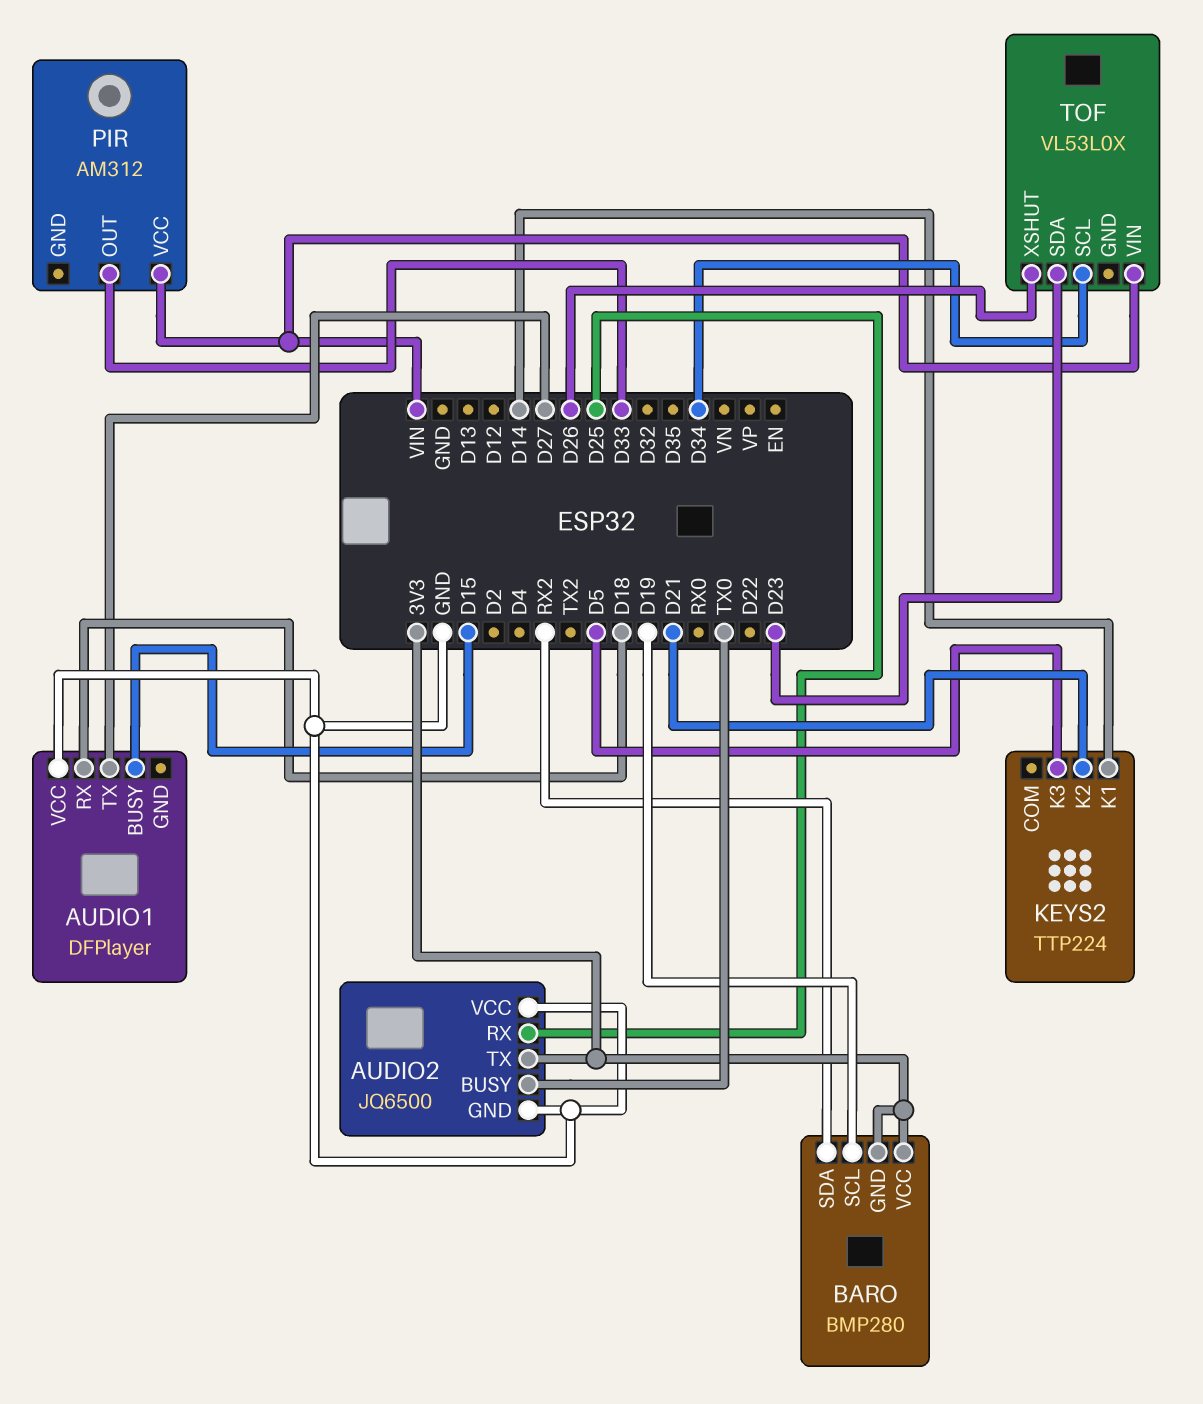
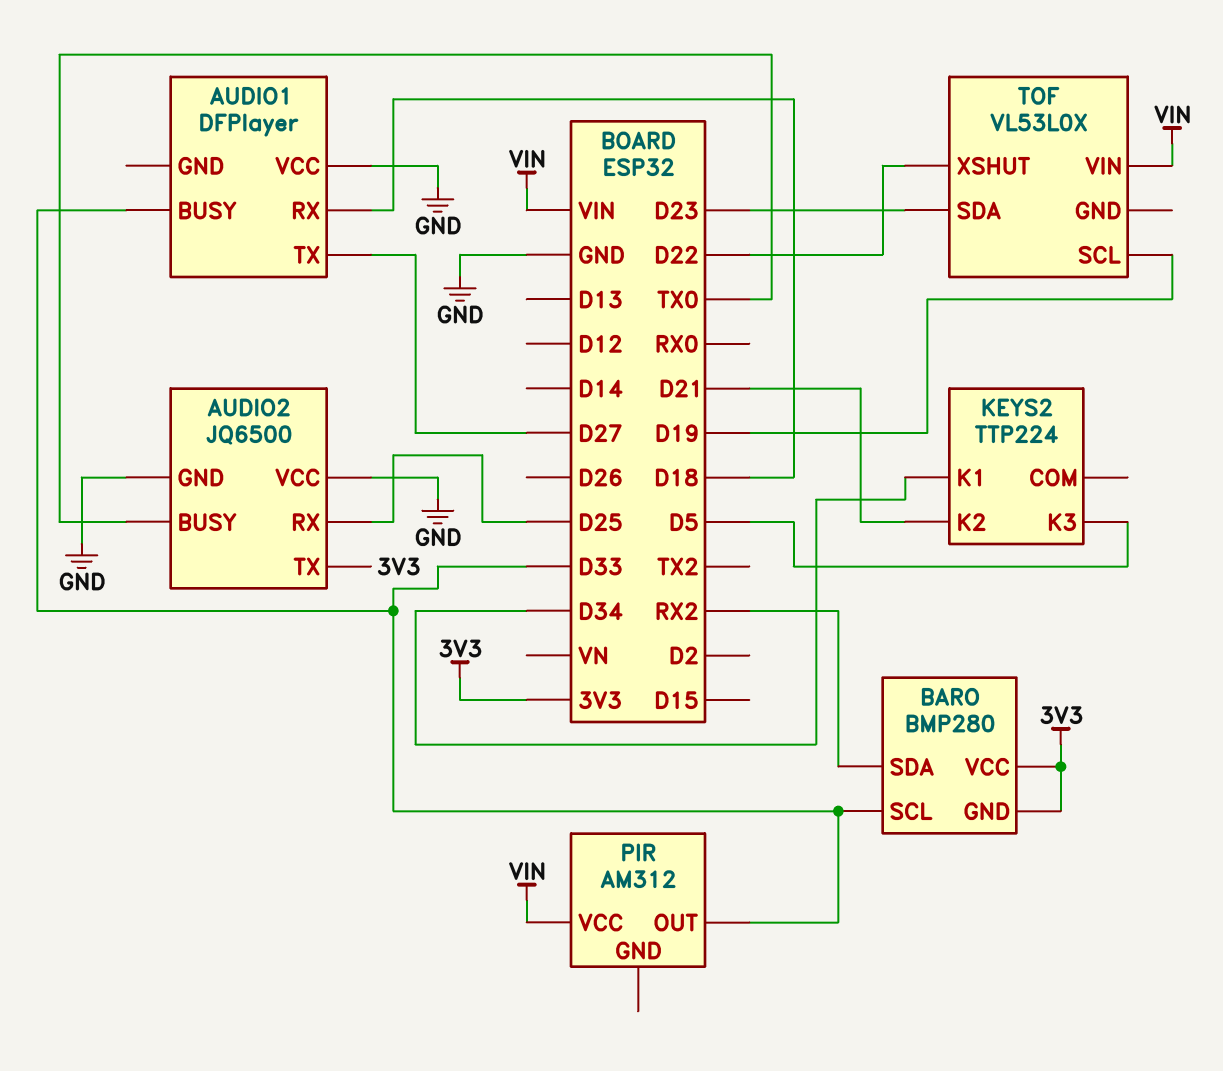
AUDIO1 pin BUSY: D15 -> D33
BARO pin SCL: D19 -> D33
KEYS2 pin K1: D14 -> D34
TOF pin SCL: D34 -> D19
TOF pin XSHUT: D26 -> D22

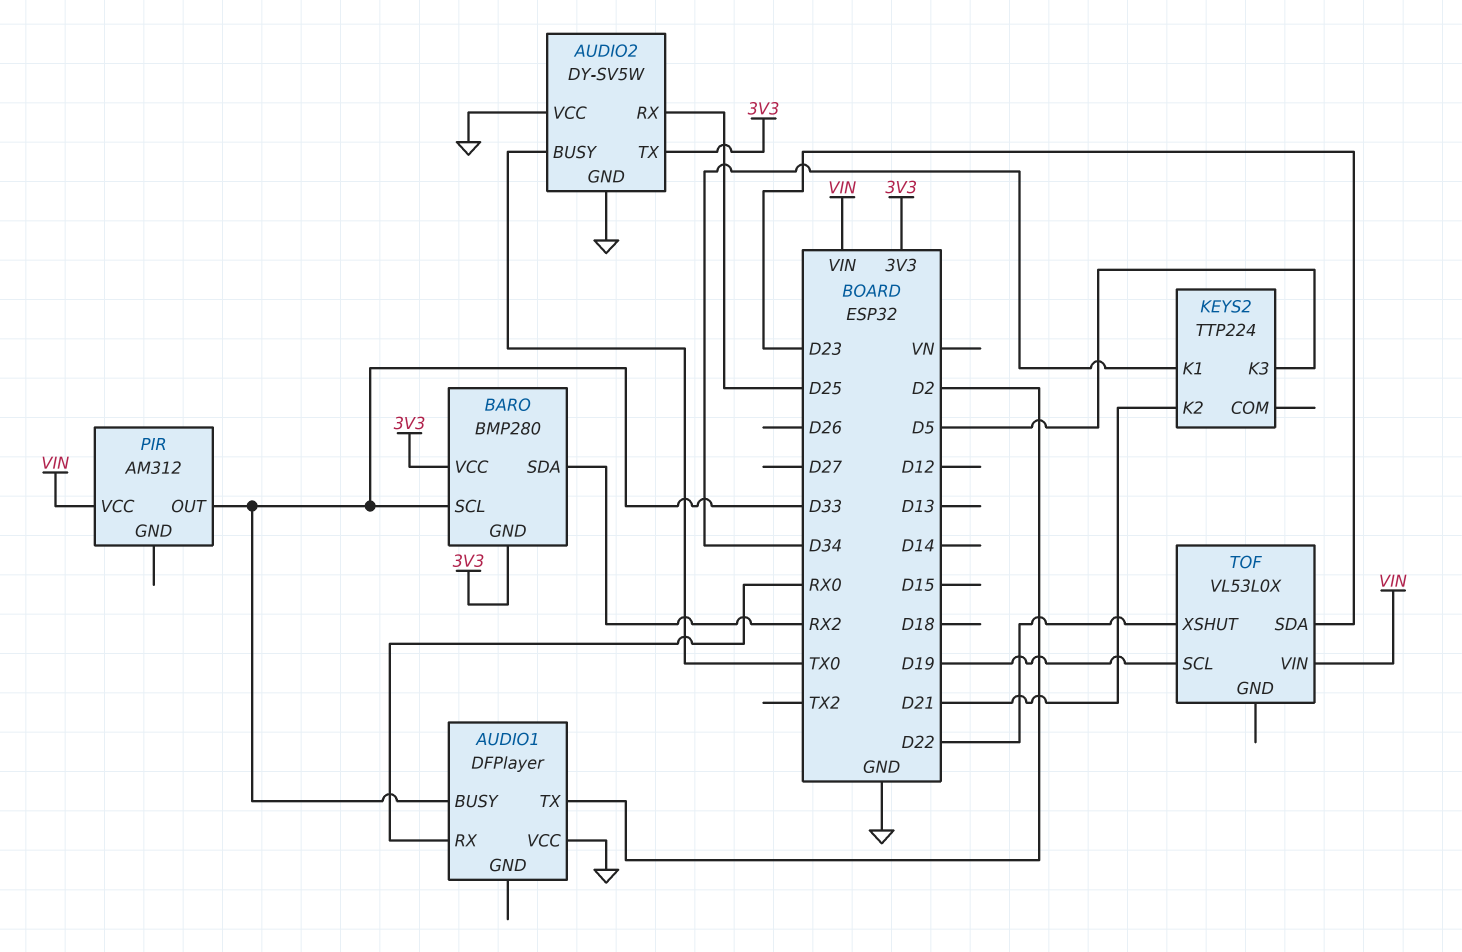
AUDIO1 pin RX: D18 -> RX0
AUDIO1 pin TX: D27 -> D2
AUDIO2: JQ6500 -> DY-SV5W

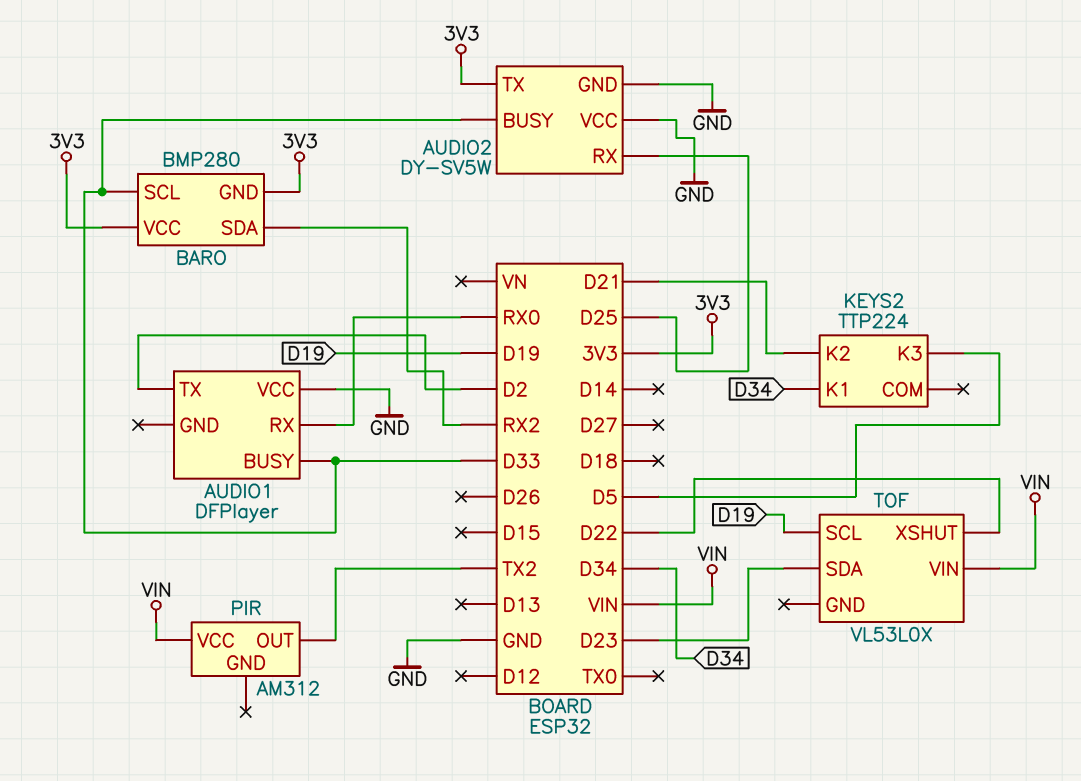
AUDIO2 pin BUSY: TX0 -> D33
PIR pin OUT: D33 -> TX2

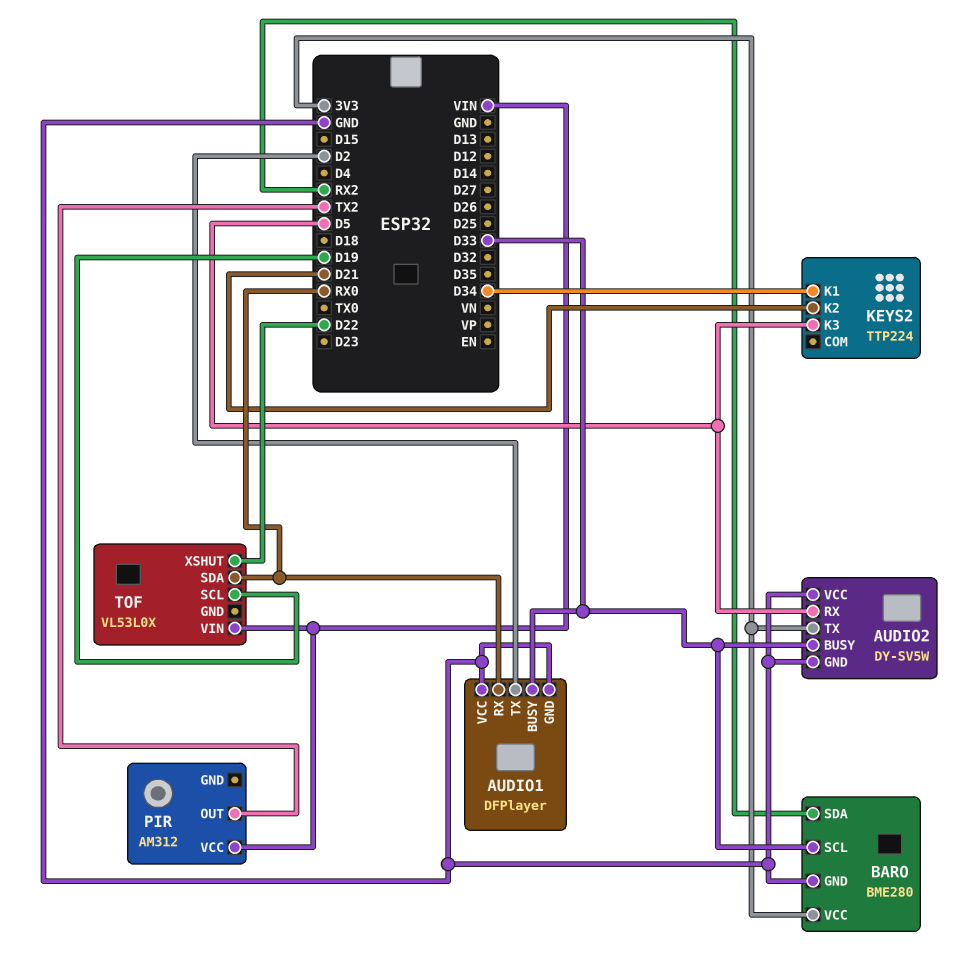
AUDIO1 pin GND: none -> GND
AUDIO2 pin RX: D25 -> D5
BARO: BMP280 -> BME280
BARO pin GND: 3V3 -> GND
TOF pin SDA: D23 -> RX0

